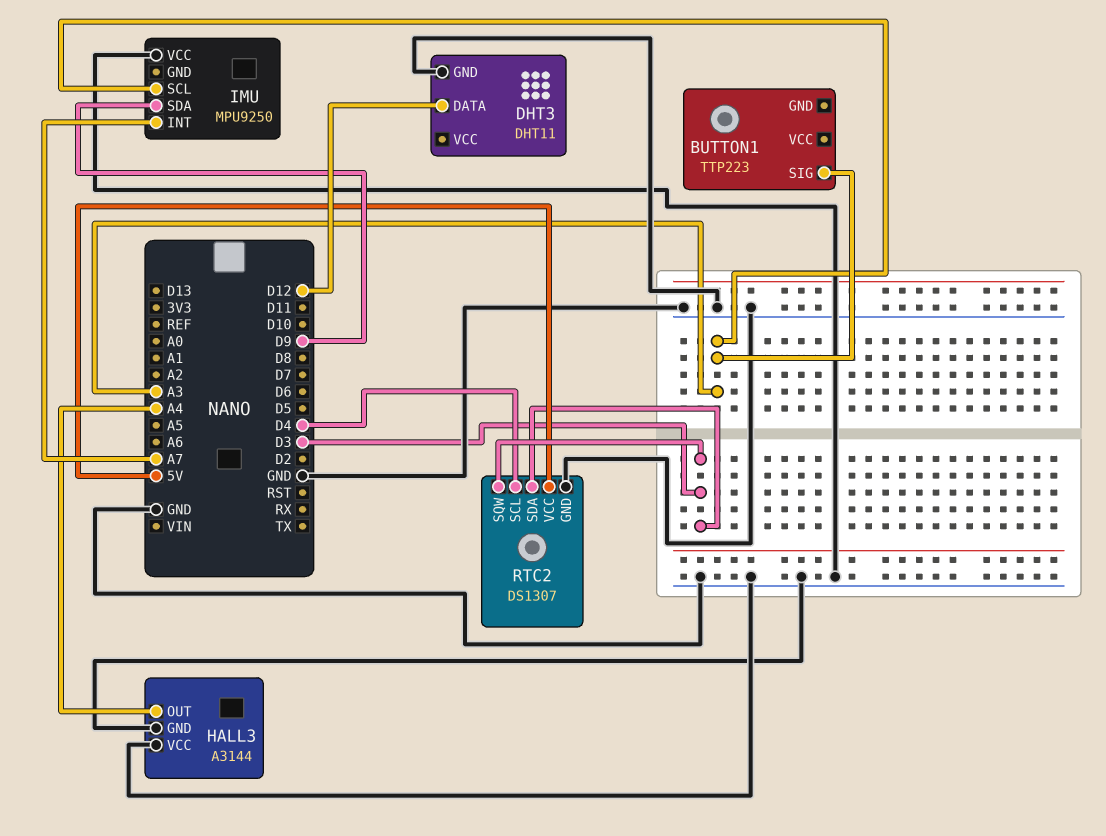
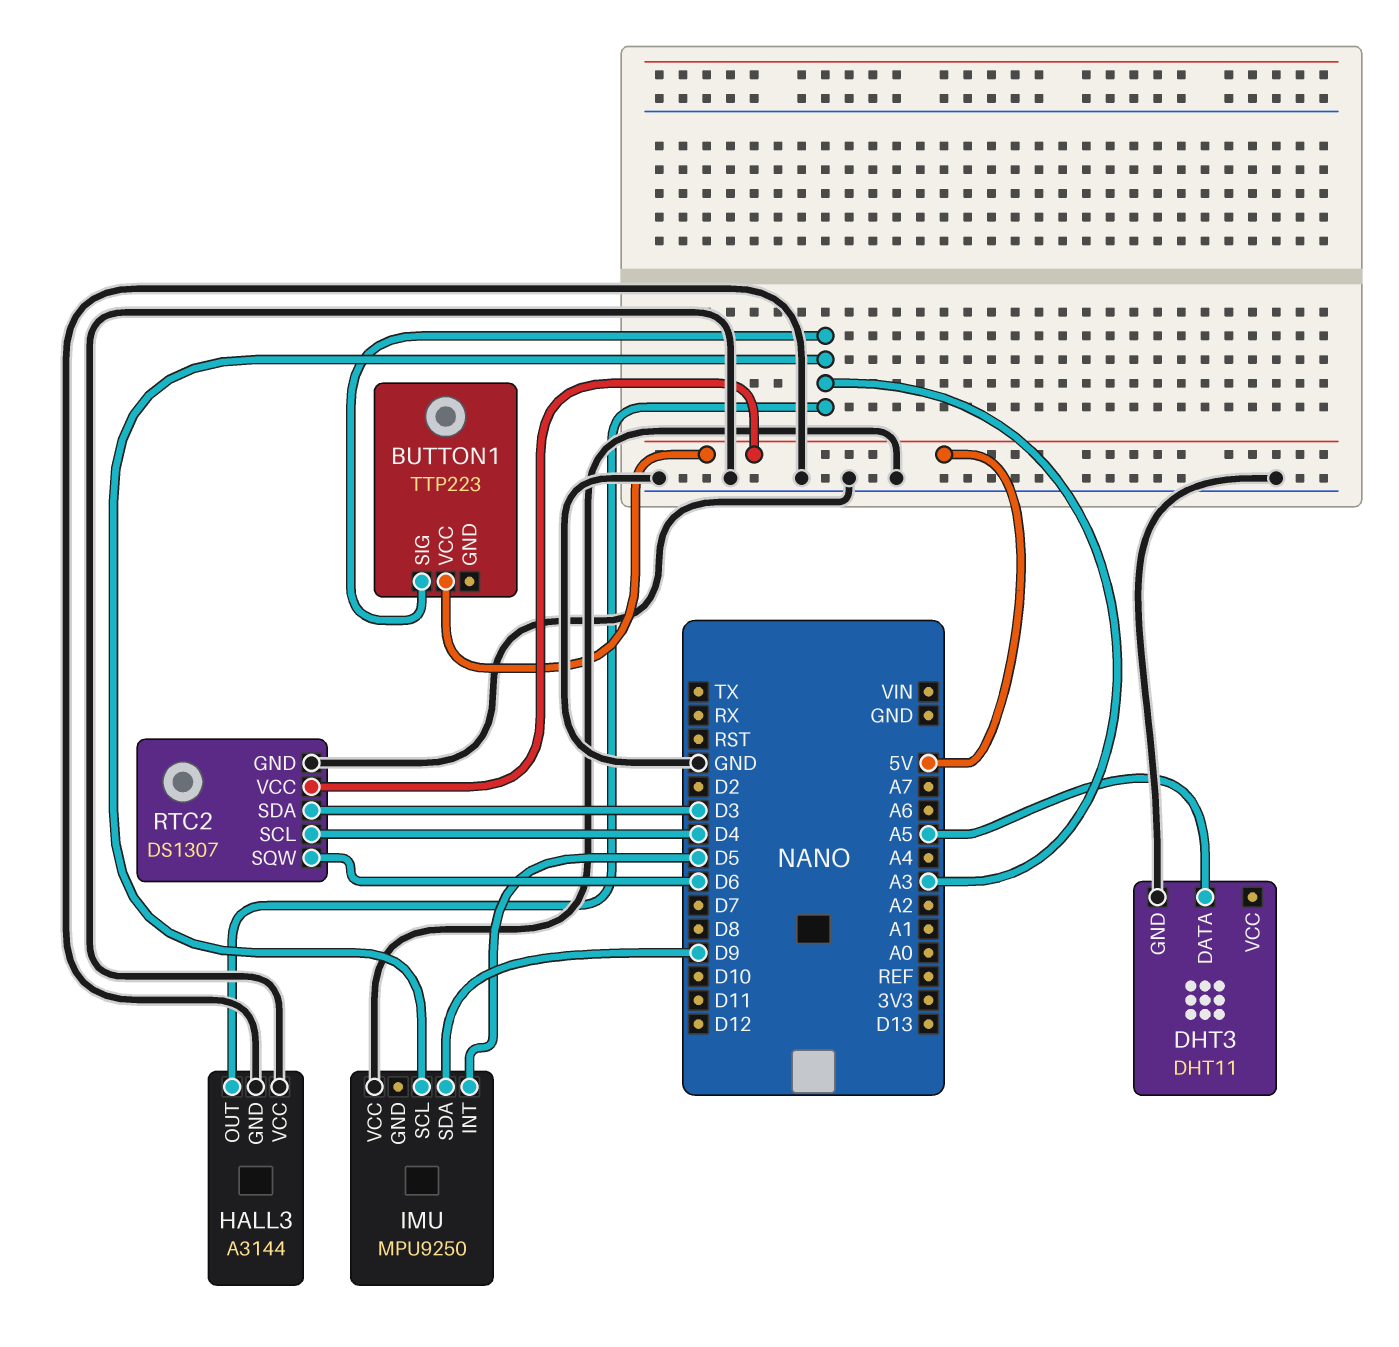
BUTTON1 pin VCC: none -> 5V
DHT3 pin DATA: D12 -> A5
HALL3 pin OUT: A4 -> A3
IMU pin INT: A7 -> D5
RTC2 pin SQW: D3 -> D6

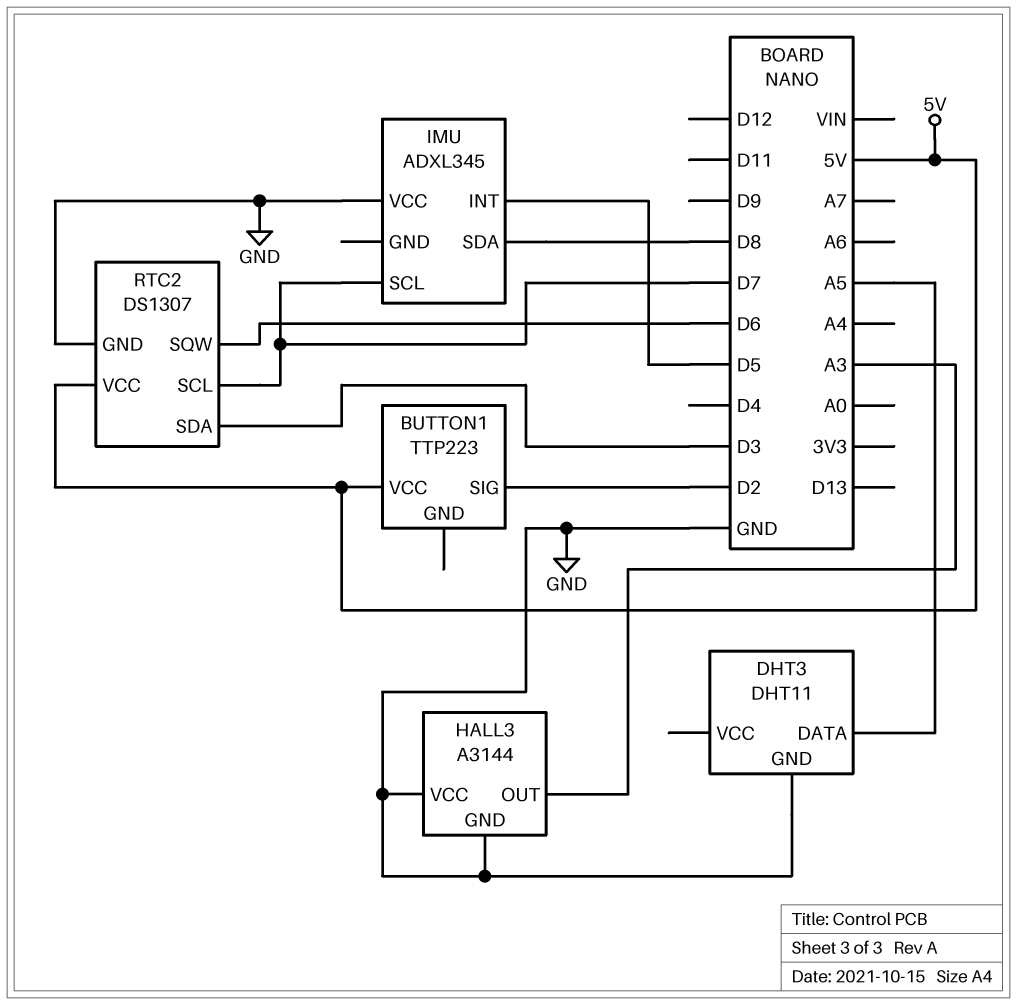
BUTTON1 pin SIG: A3 -> D2
IMU: MPU9250 -> ADXL345
IMU pin SCL: A3 -> D7
IMU pin SDA: D9 -> D8
RTC2 pin SCL: D4 -> D7

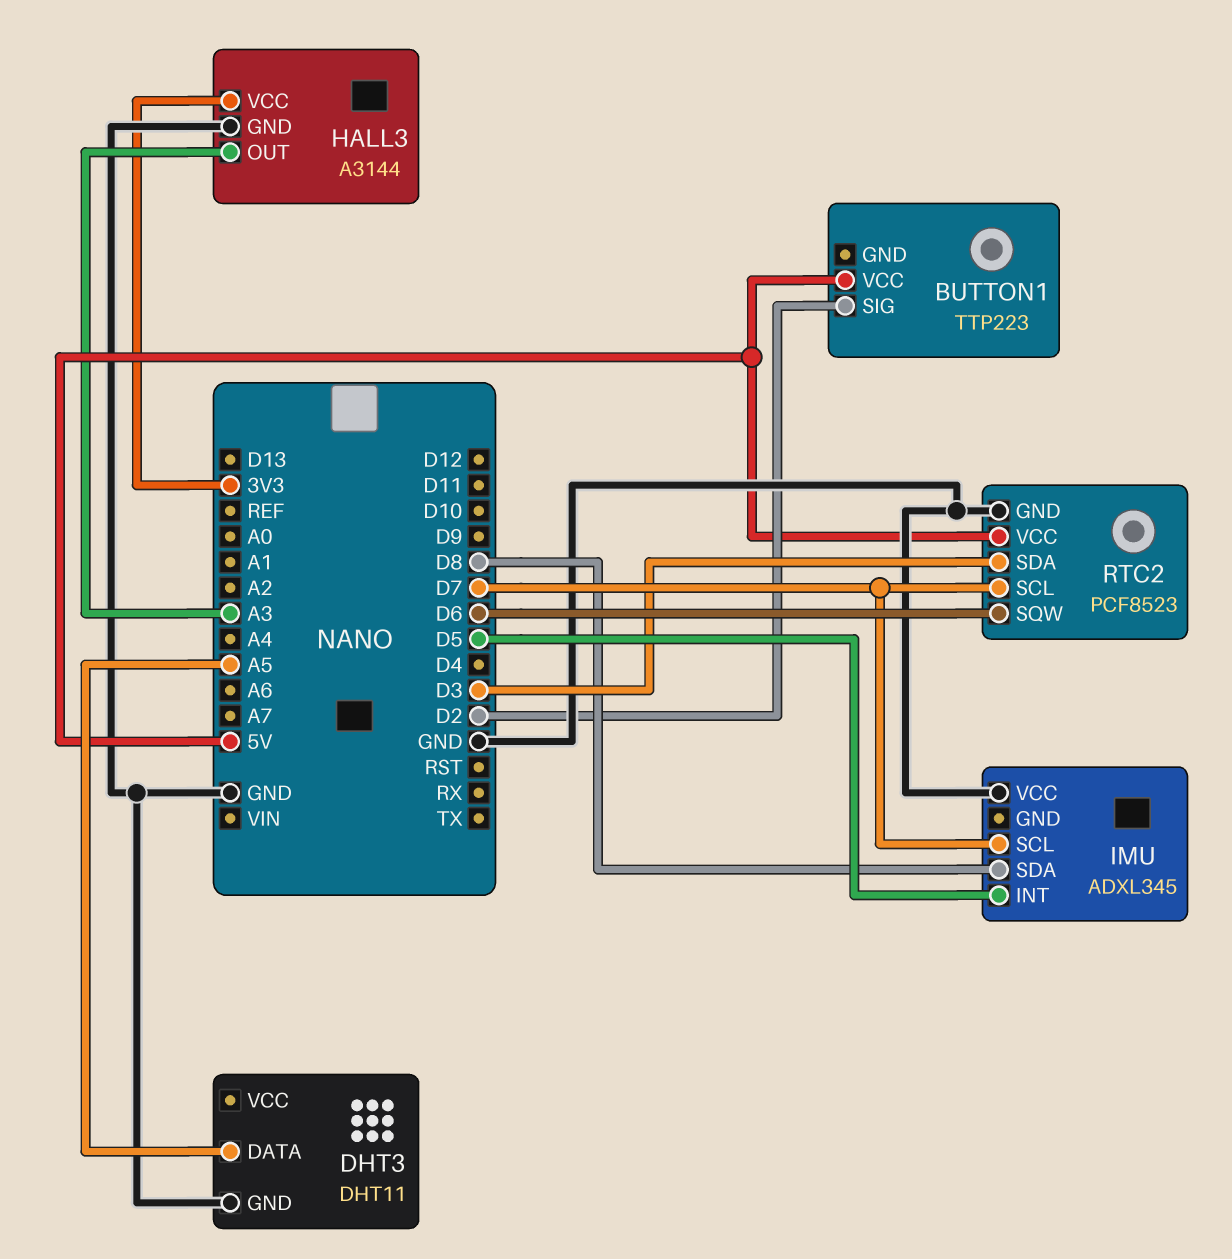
HALL3 pin VCC: GND -> 3V3
RTC2: DS1307 -> PCF8523

